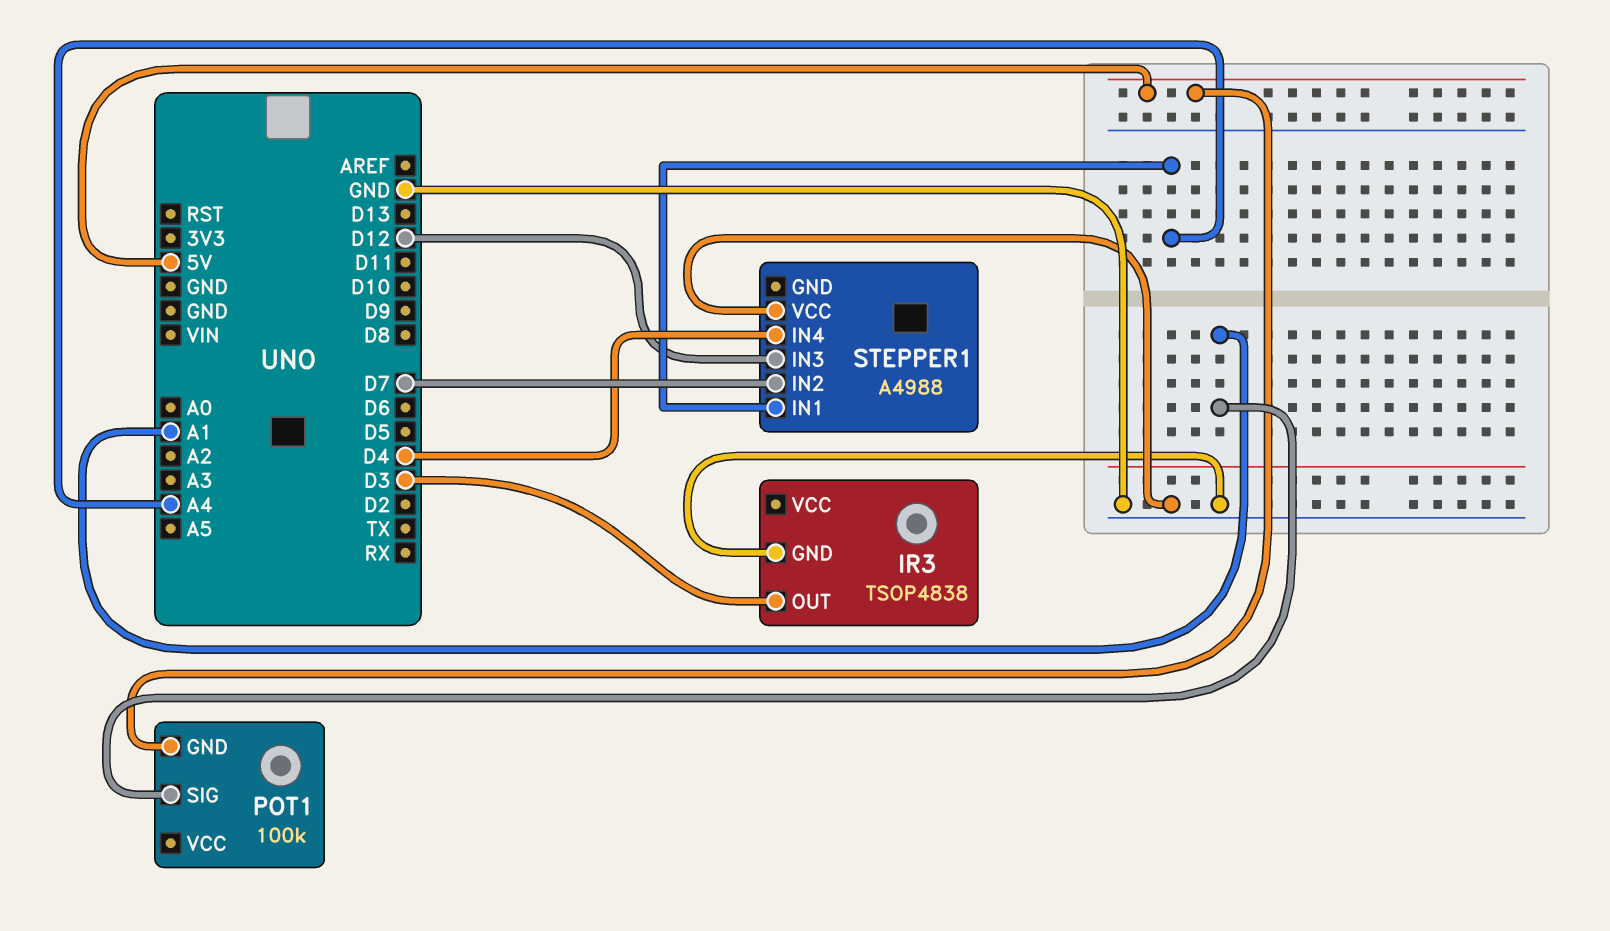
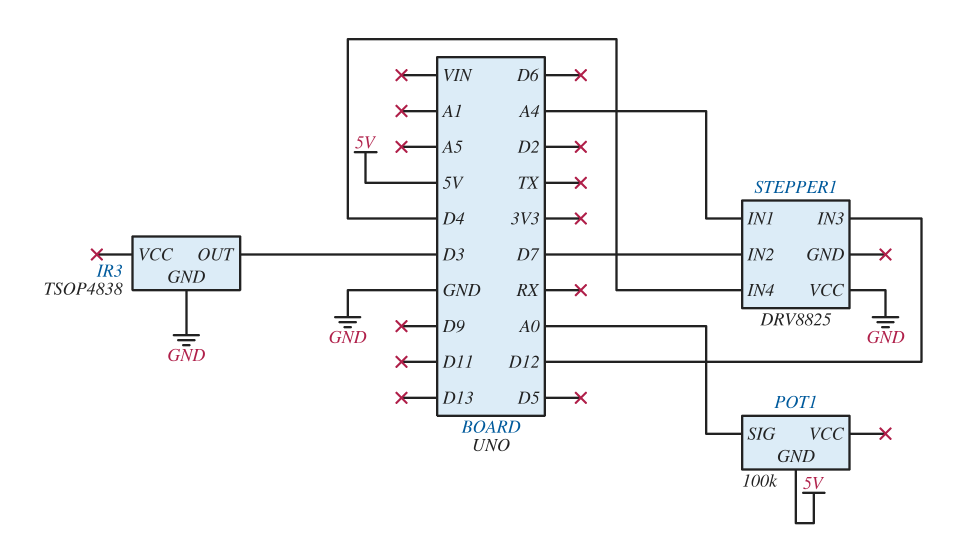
POT1 pin SIG: A1 -> A0
STEPPER1: A4988 -> DRV8825

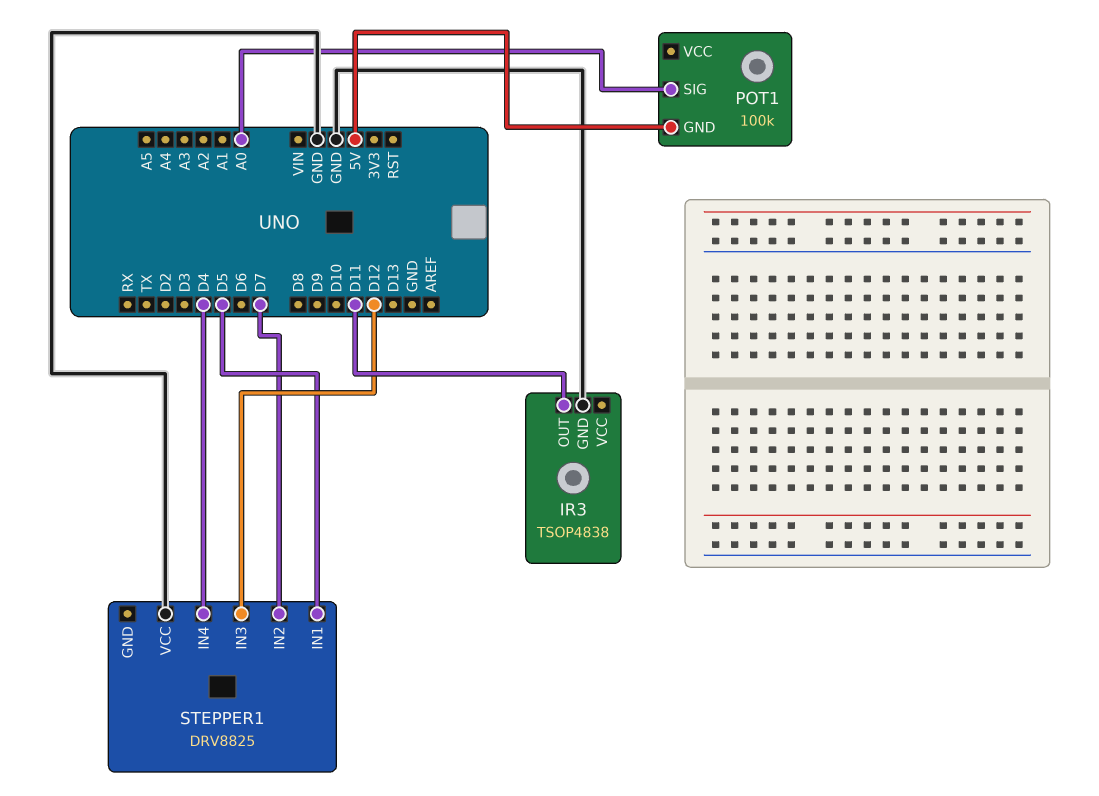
IR3 pin OUT: D3 -> D11
STEPPER1 pin IN1: A4 -> D5

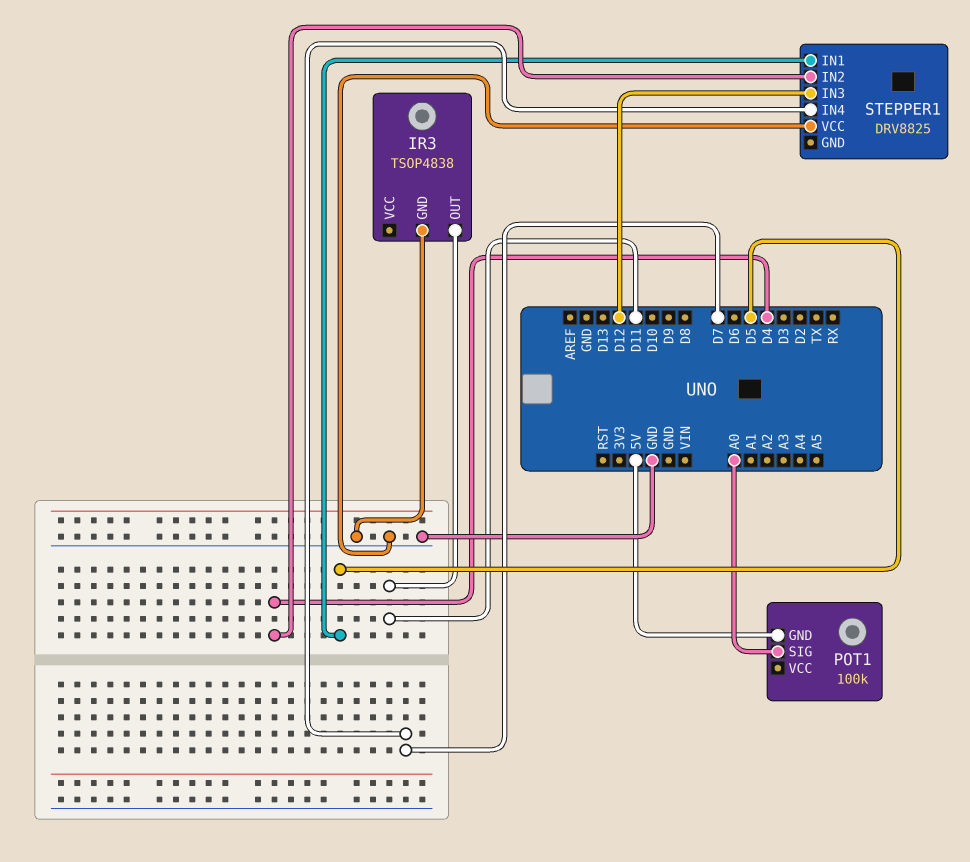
STEPPER1 pin IN2: D7 -> D4
STEPPER1 pin IN4: D4 -> D7

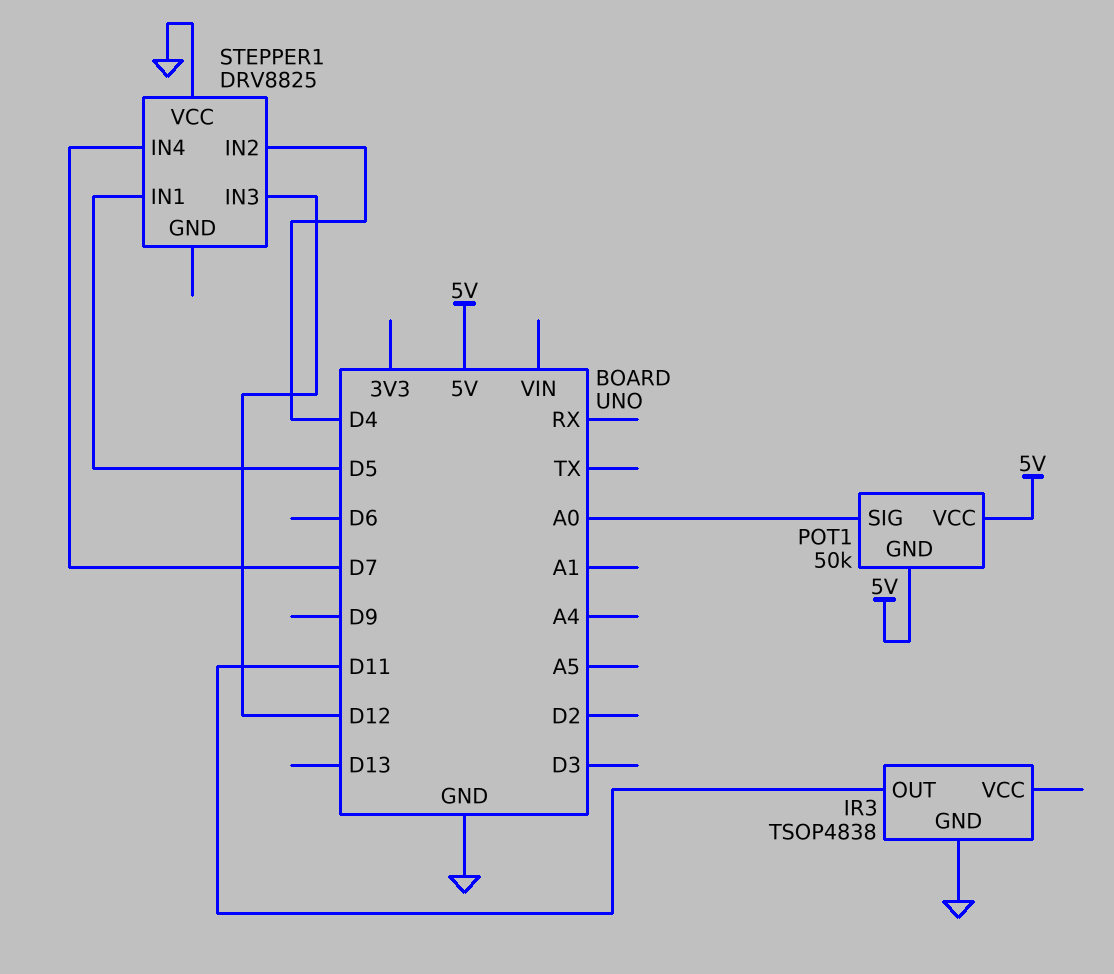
POT1: 100k -> 50k
POT1 pin VCC: none -> 5V

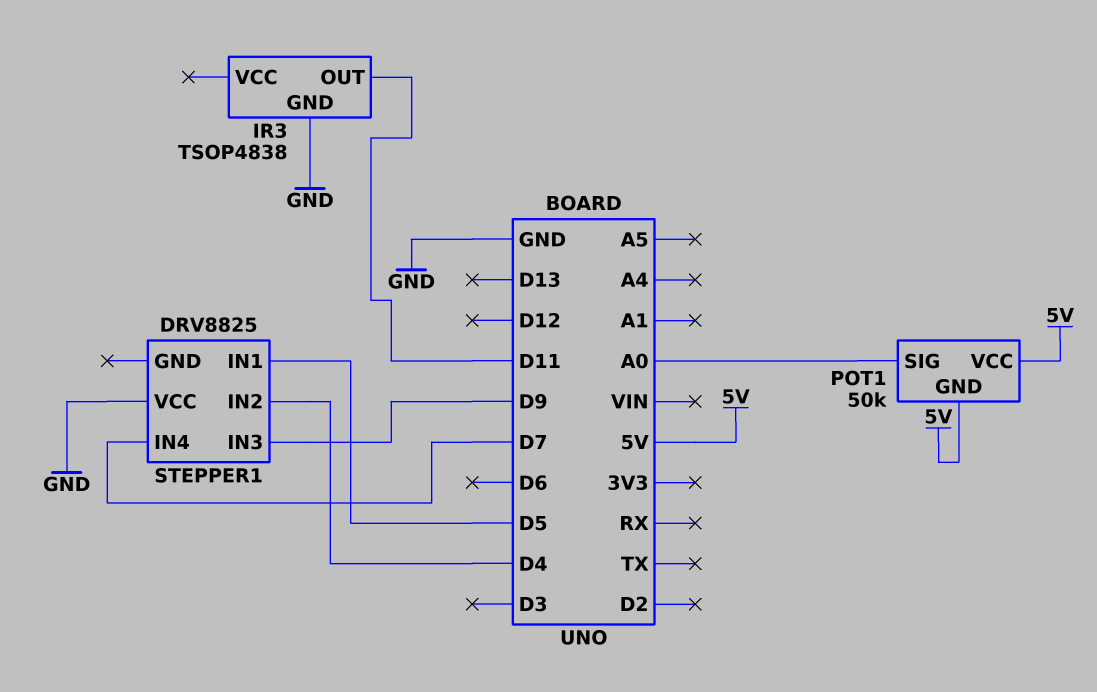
STEPPER1 pin IN3: D12 -> D9

